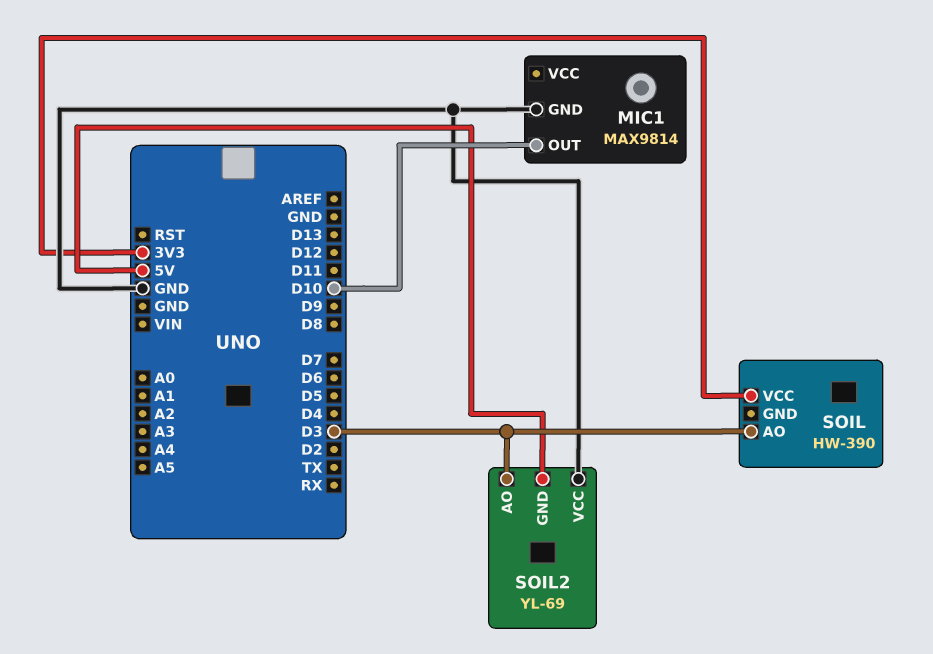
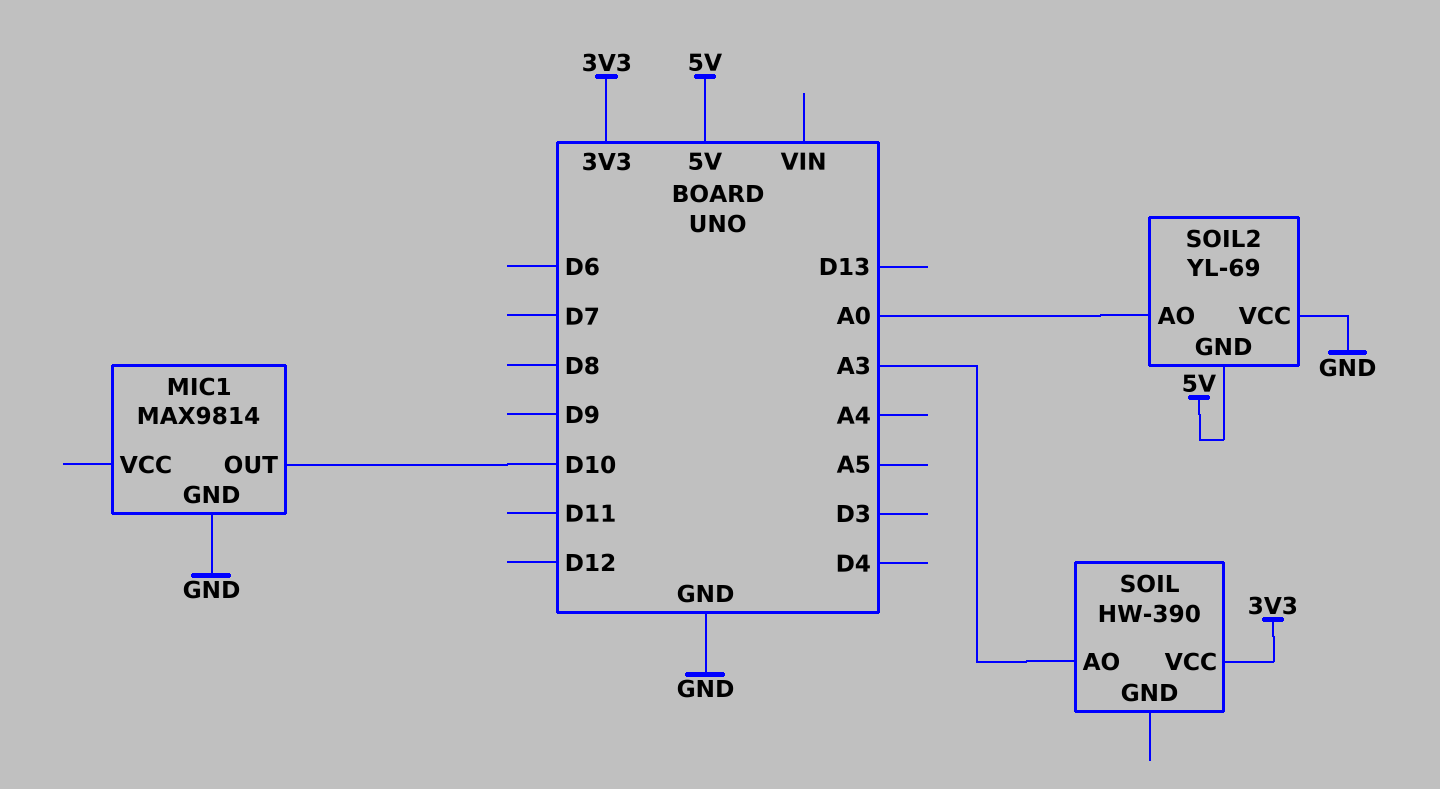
SOIL pin AO: D3 -> A3
SOIL2 pin AO: D3 -> A0

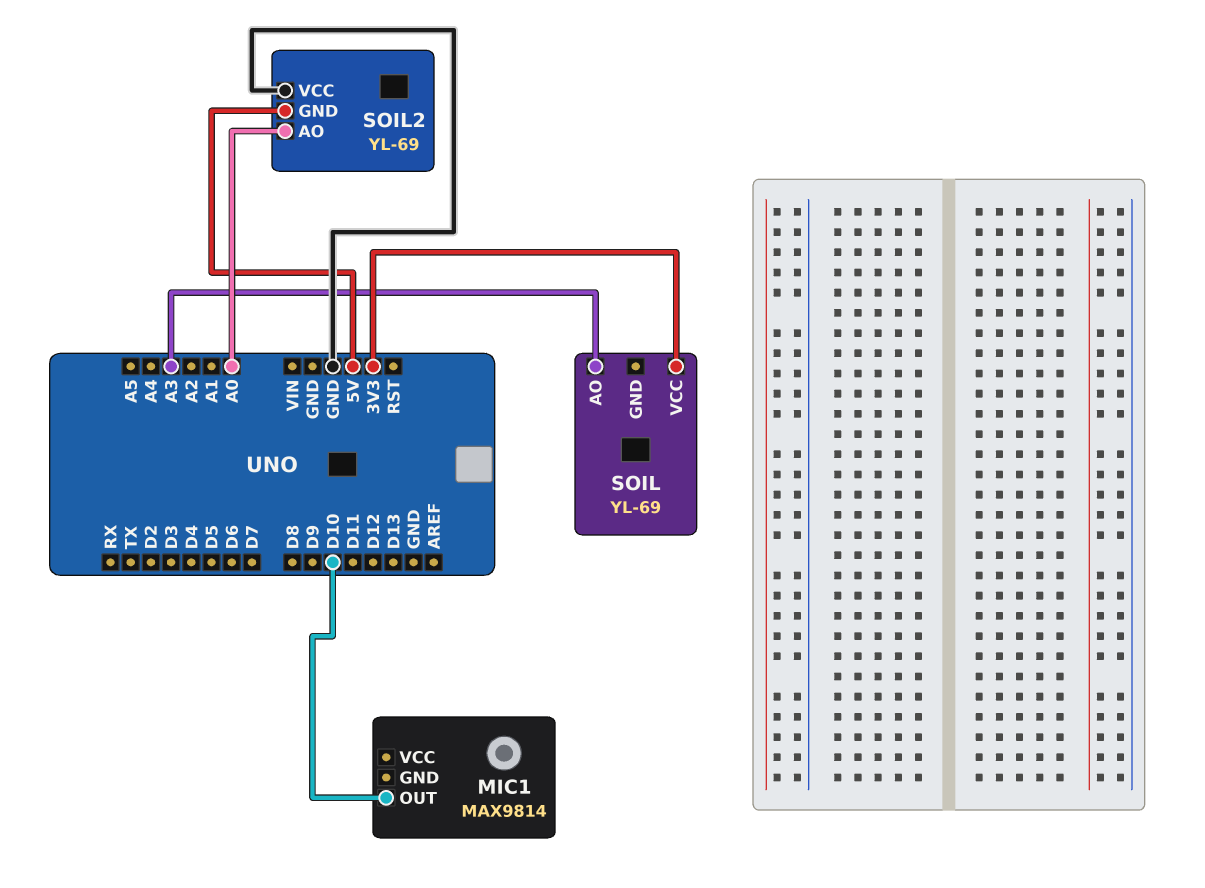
MIC1 pin GND: GND -> none
SOIL: HW-390 -> YL-69

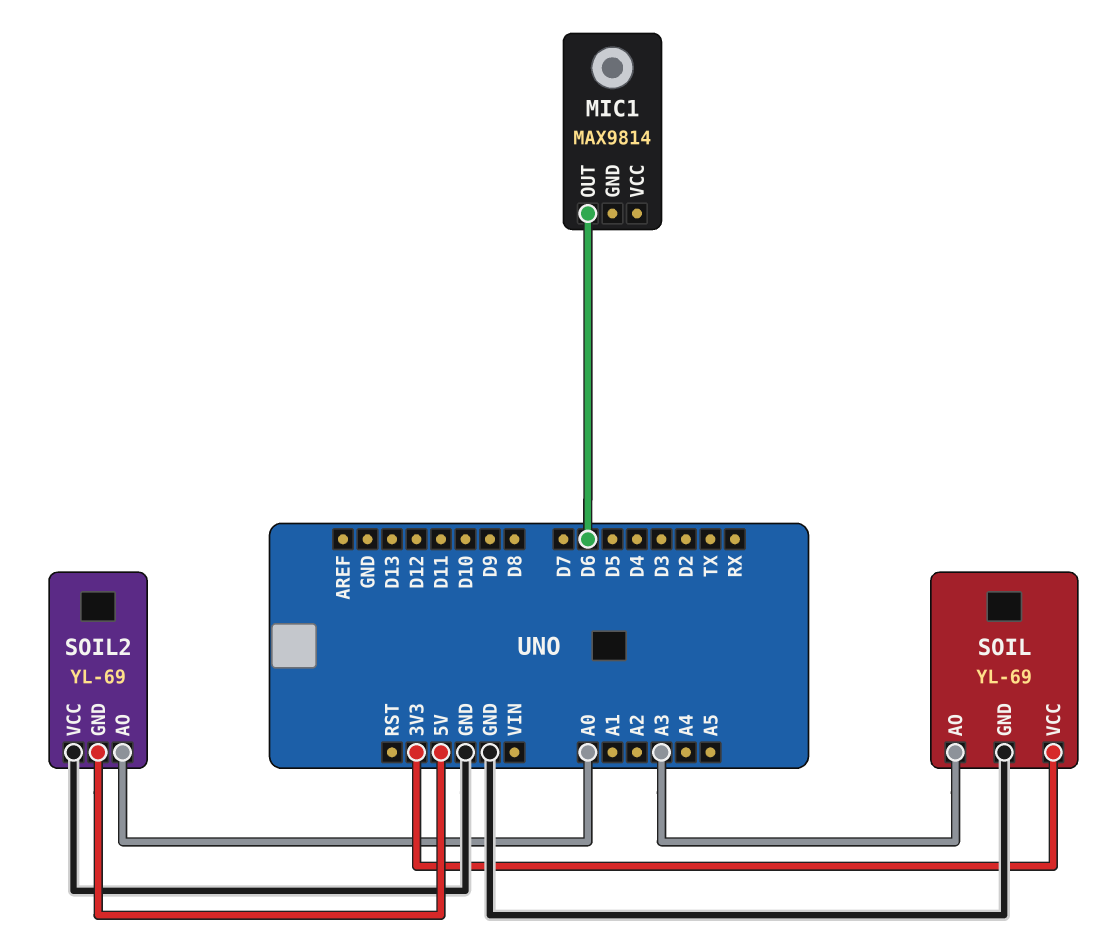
MIC1 pin OUT: D10 -> D6
SOIL pin GND: none -> GND

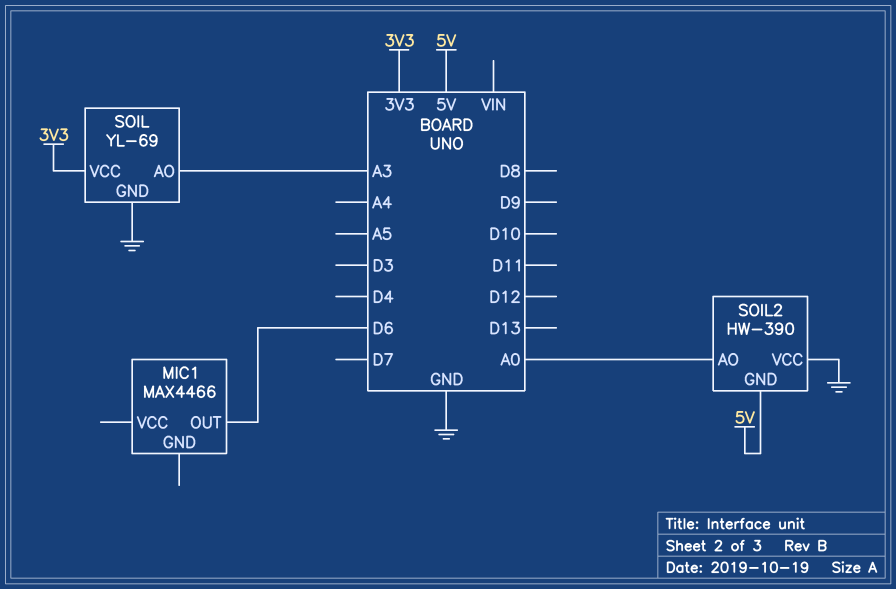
MIC1: MAX9814 -> MAX4466
SOIL2: YL-69 -> HW-390

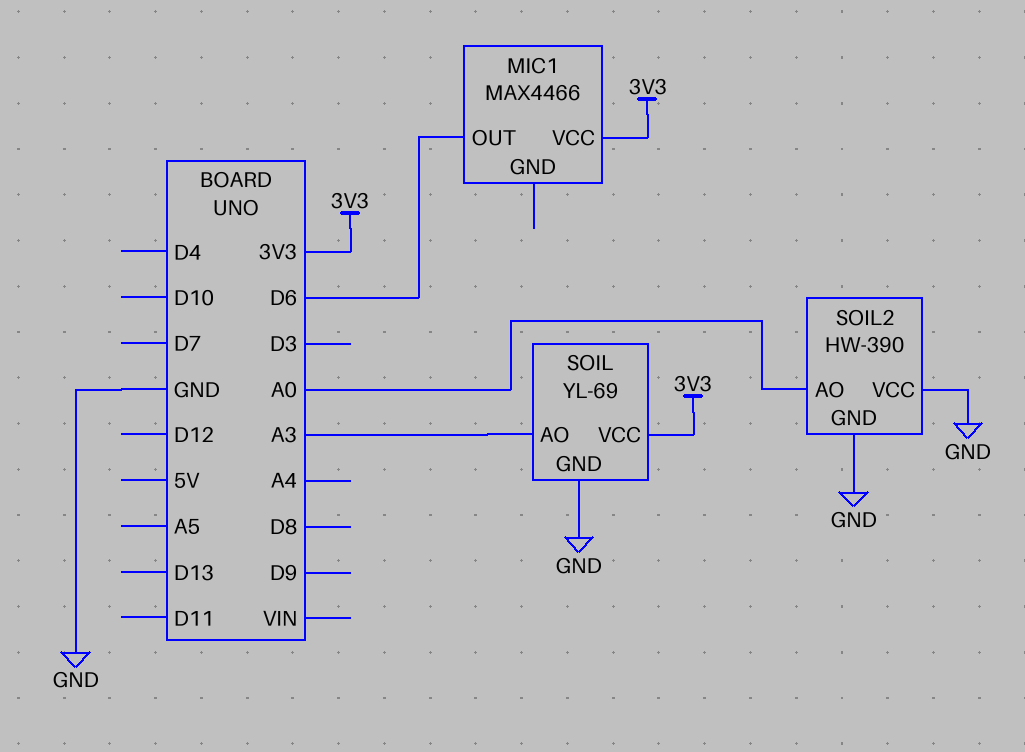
MIC1 pin VCC: none -> 3V3
SOIL2 pin GND: 5V -> GND

